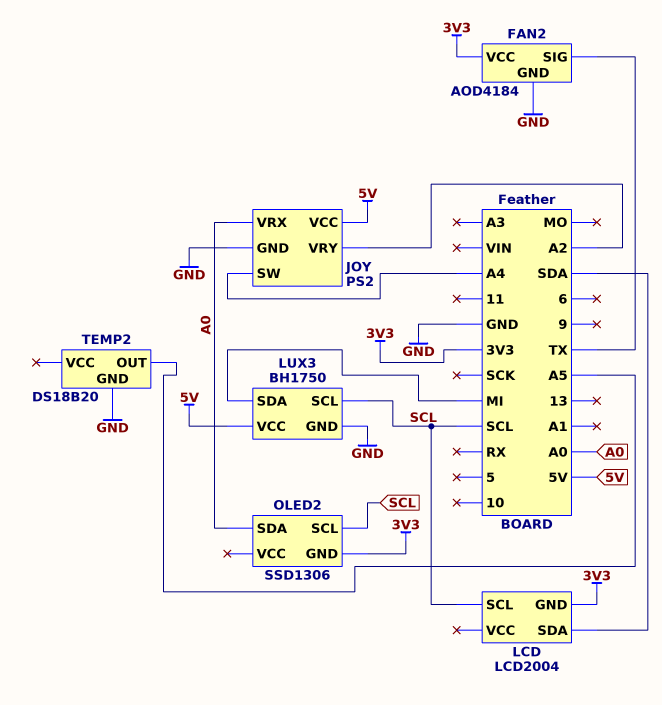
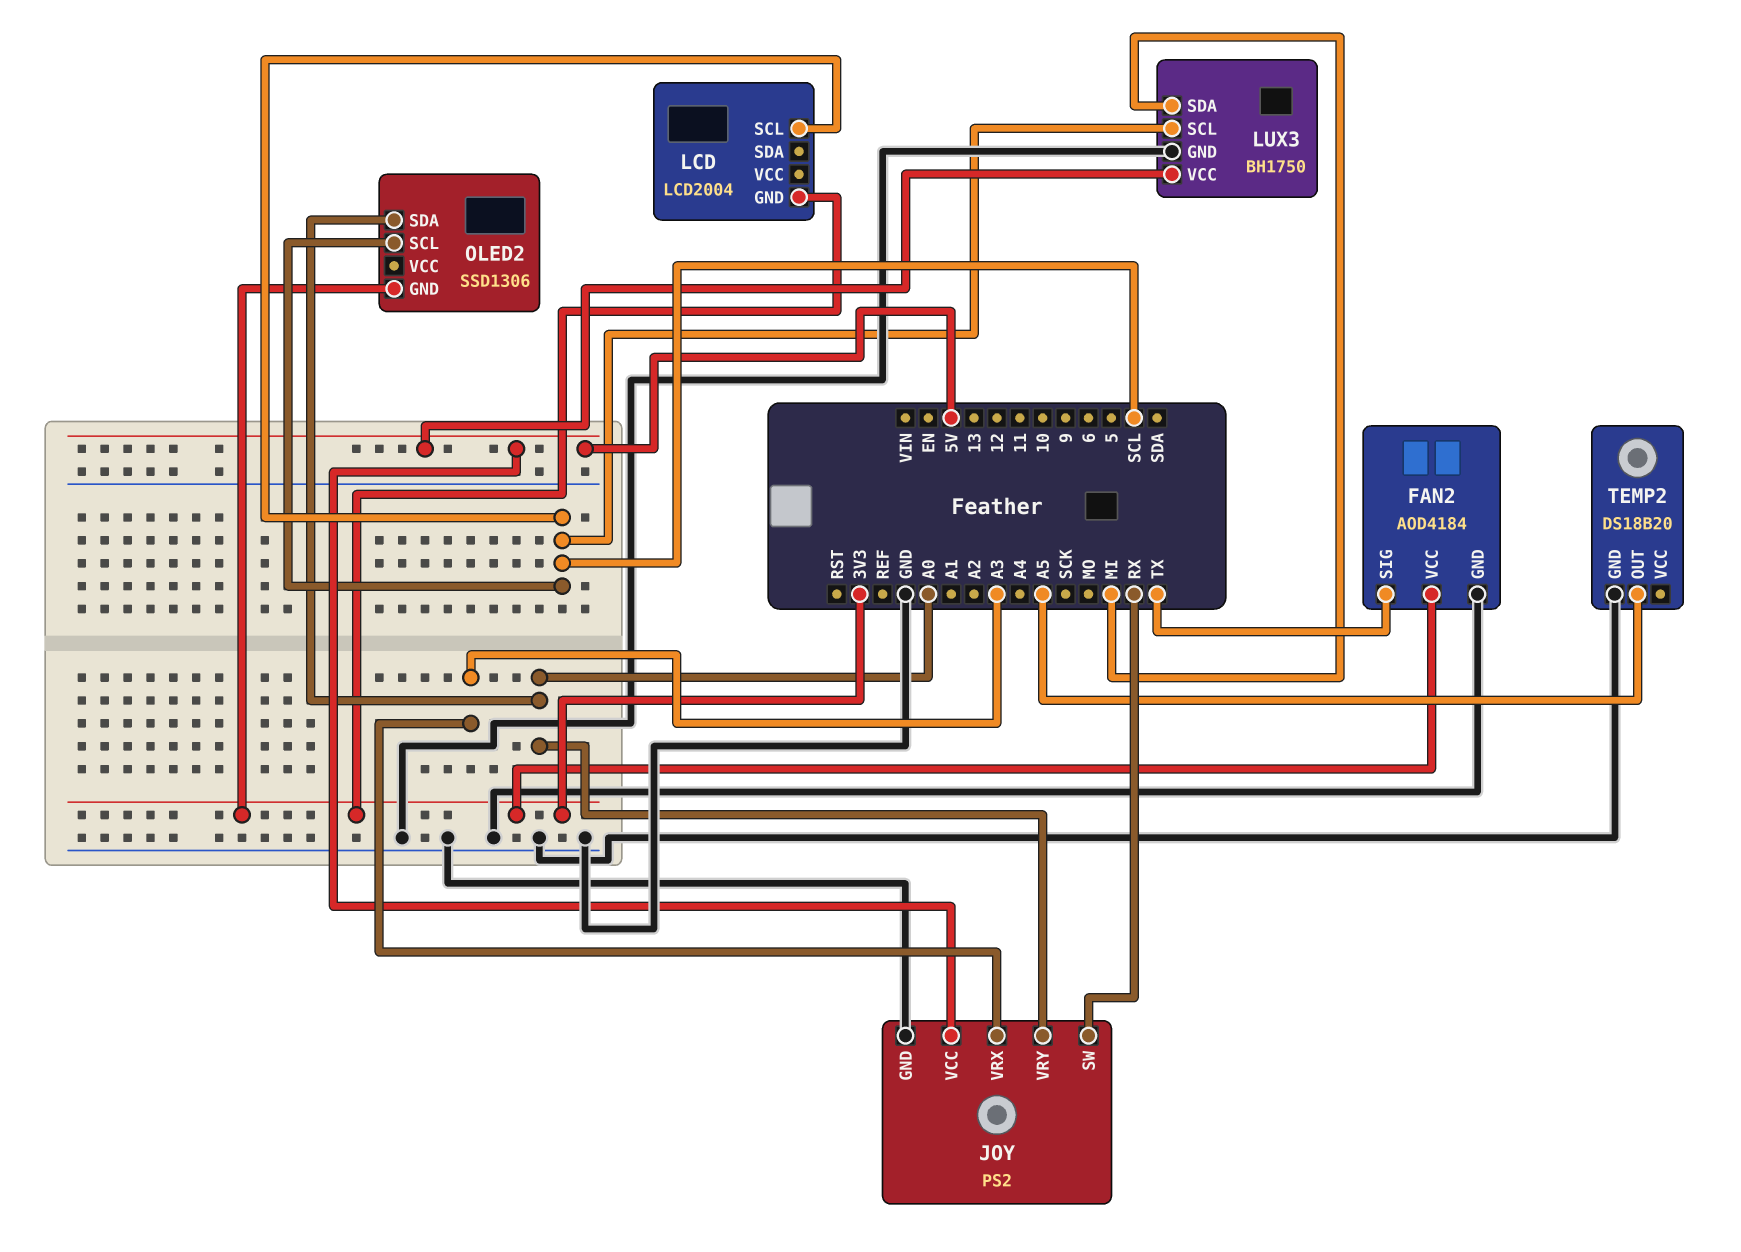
JOY pin SW: A4 -> RX
JOY pin VRX: A0 -> A3
JOY pin VRY: A2 -> A0
LCD pin SDA: SDA -> none

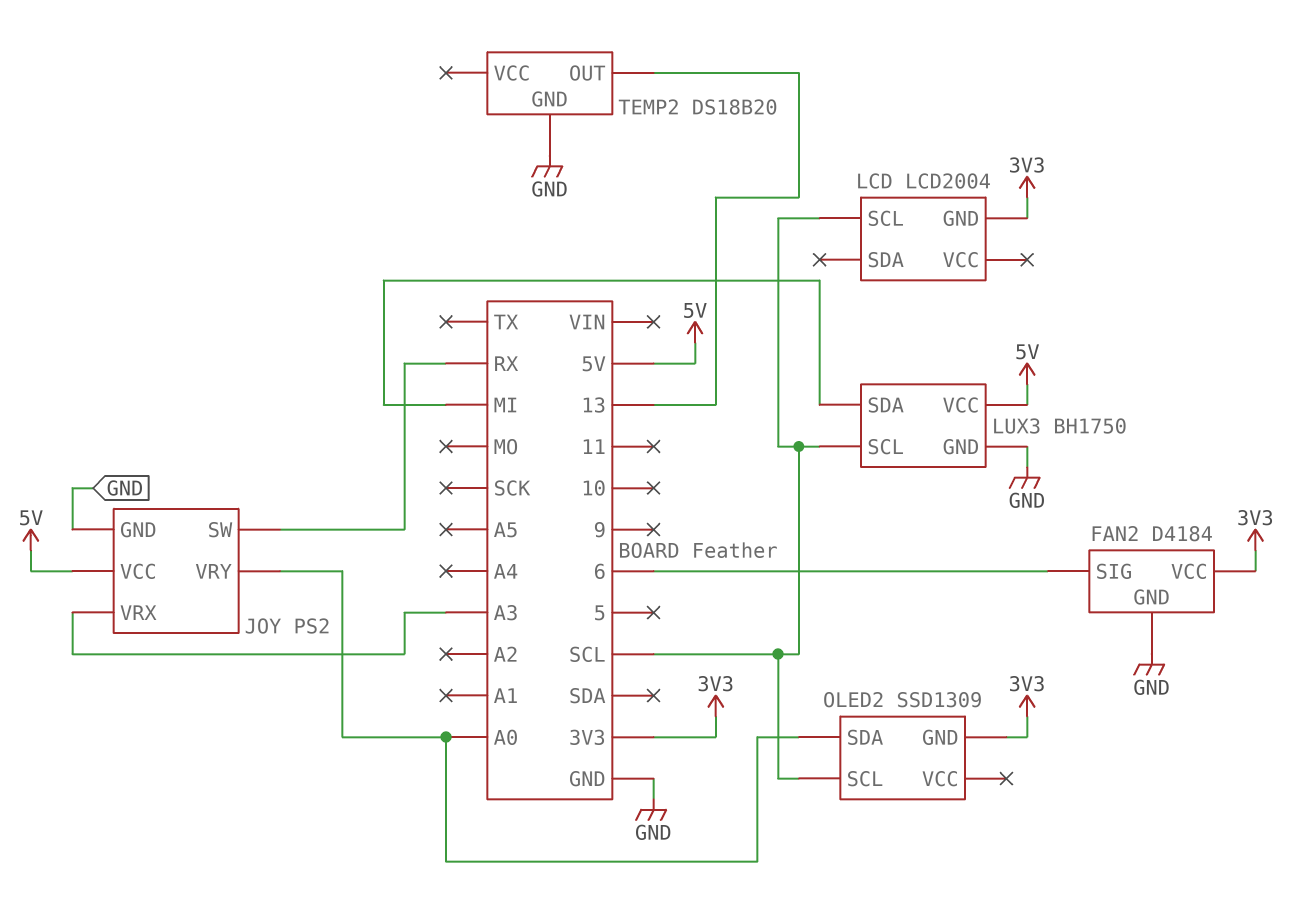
FAN2: AOD4184 -> D4184
FAN2 pin SIG: TX -> 6
OLED2: SSD1306 -> SSD1309
TEMP2 pin OUT: A5 -> 13

